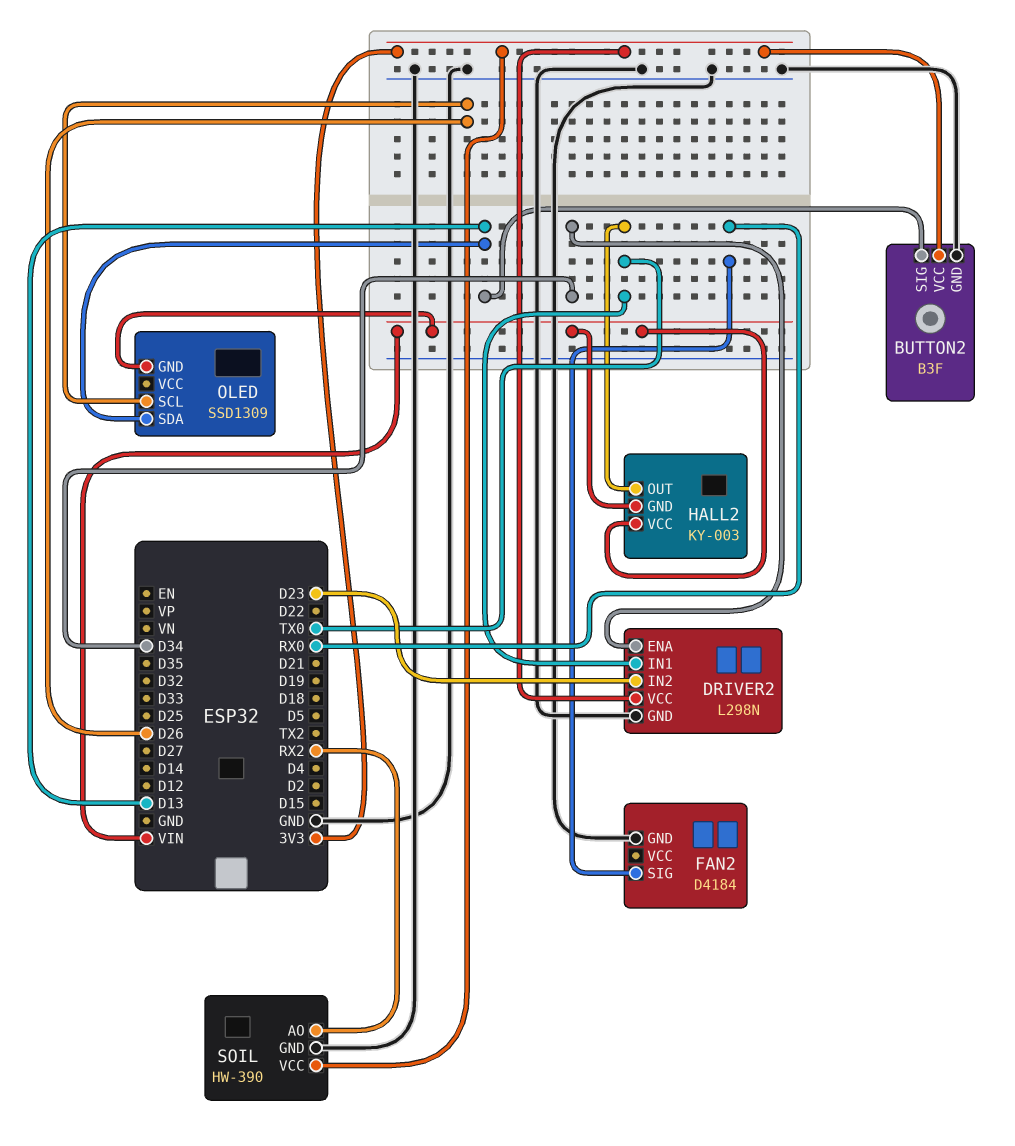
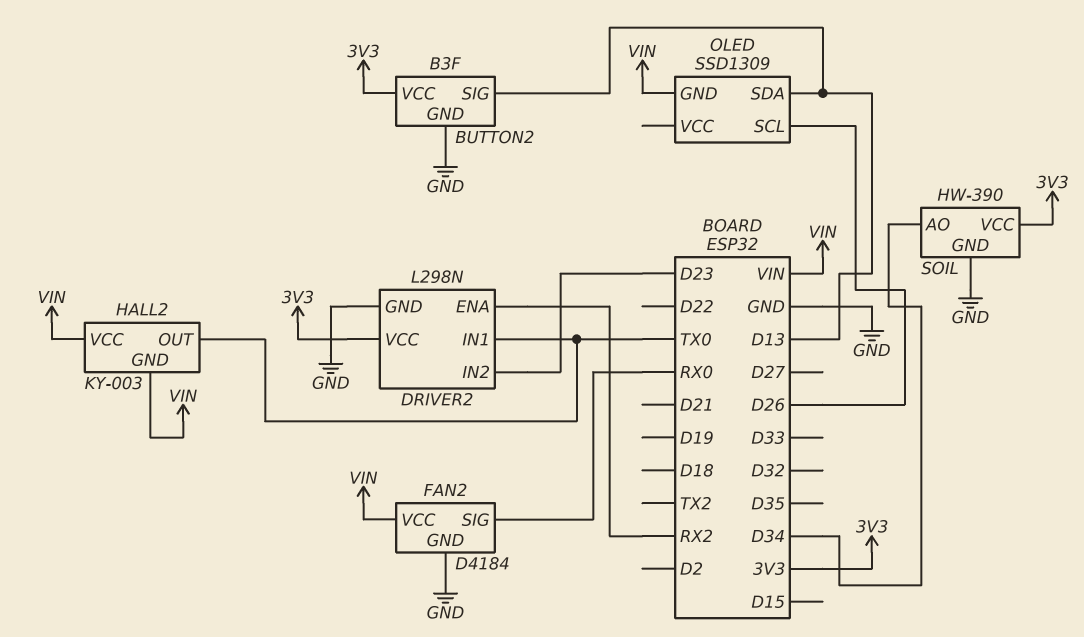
DRIVER2 pin ENA: D34 -> RX2
FAN2 pin VCC: none -> VIN
SOIL pin AO: RX2 -> D34

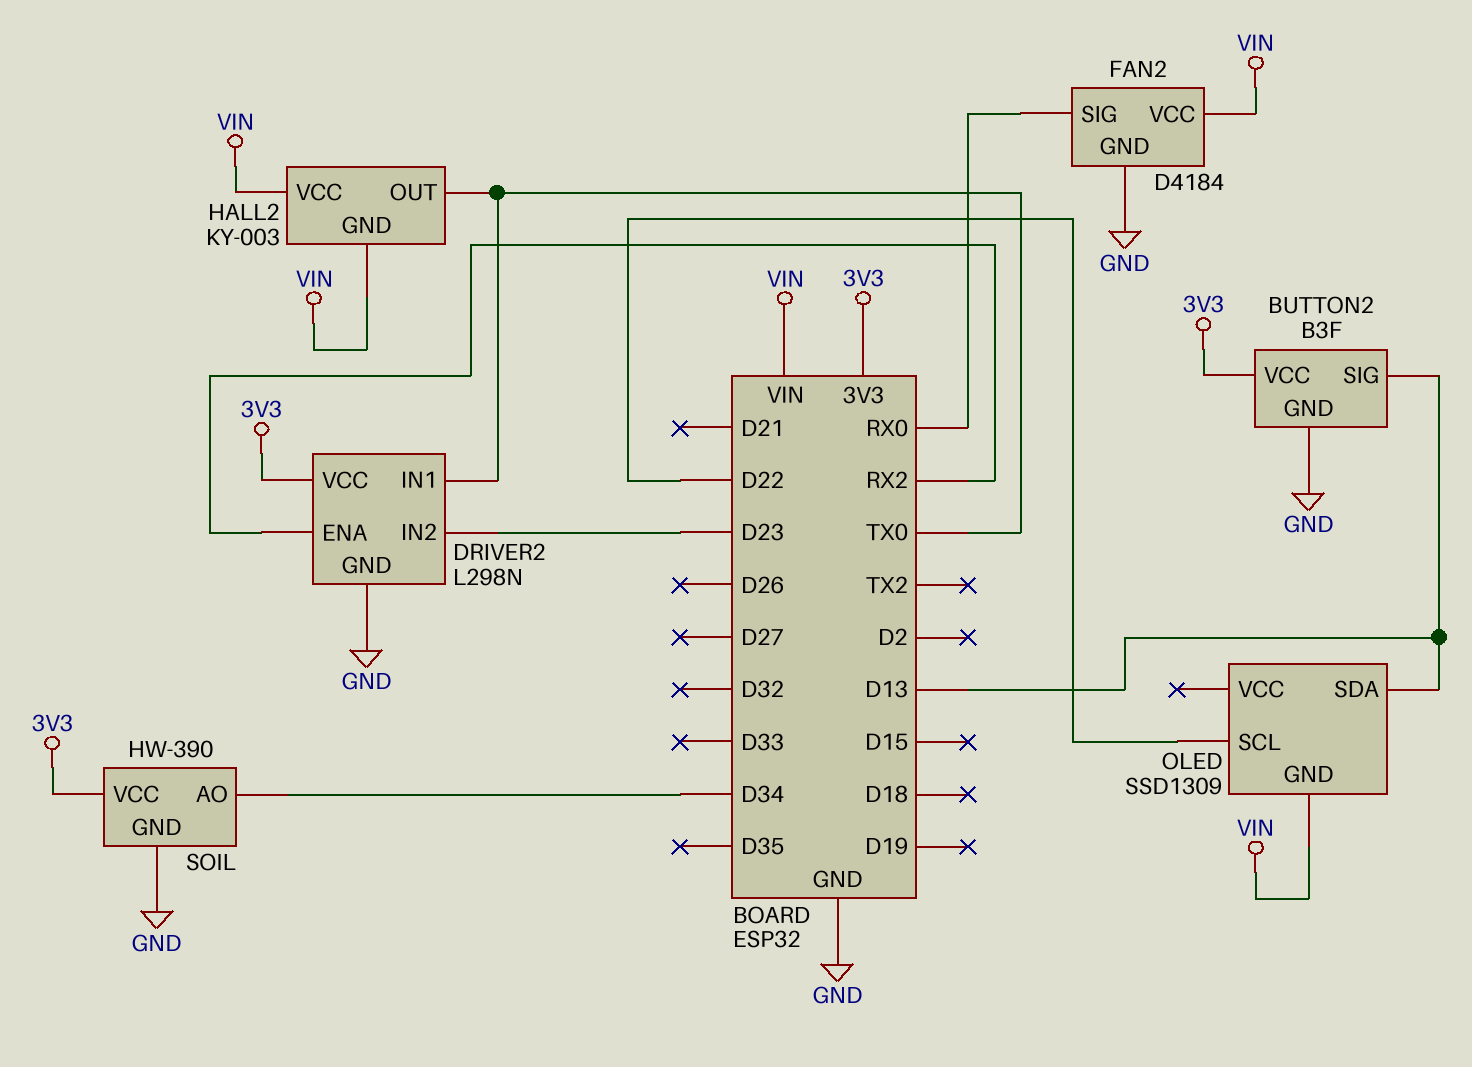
OLED pin SCL: D26 -> D22

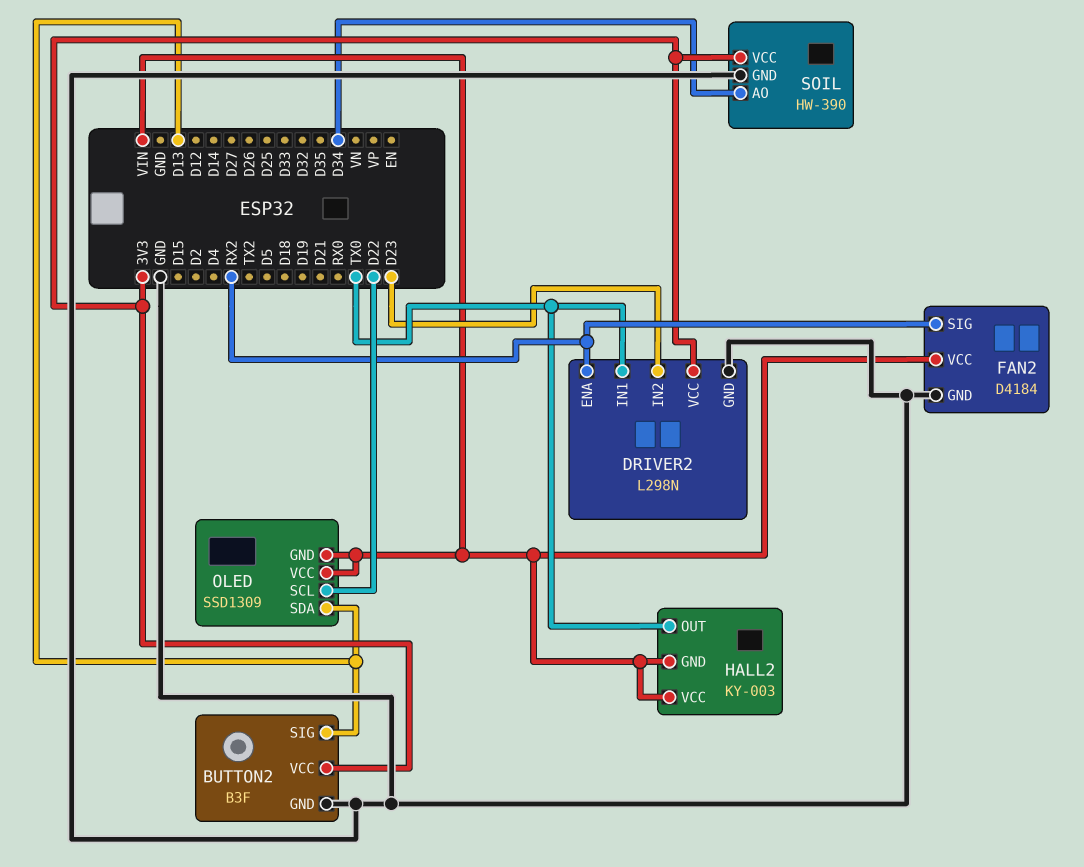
FAN2 pin SIG: RX0 -> RX2
OLED pin VCC: none -> VIN

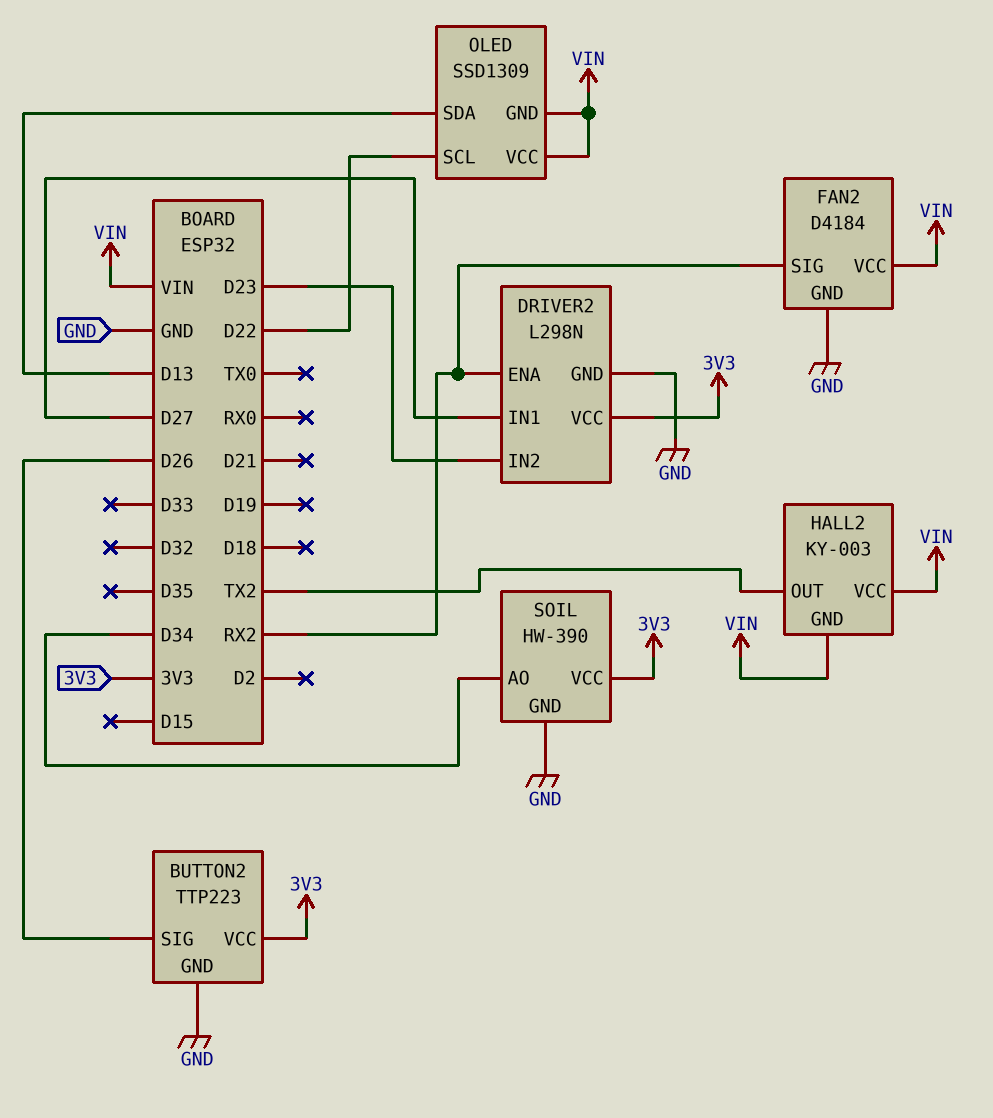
BUTTON2: B3F -> TTP223
BUTTON2 pin SIG: D13 -> D26
DRIVER2 pin IN1: TX0 -> D27
HALL2 pin OUT: TX0 -> TX2

